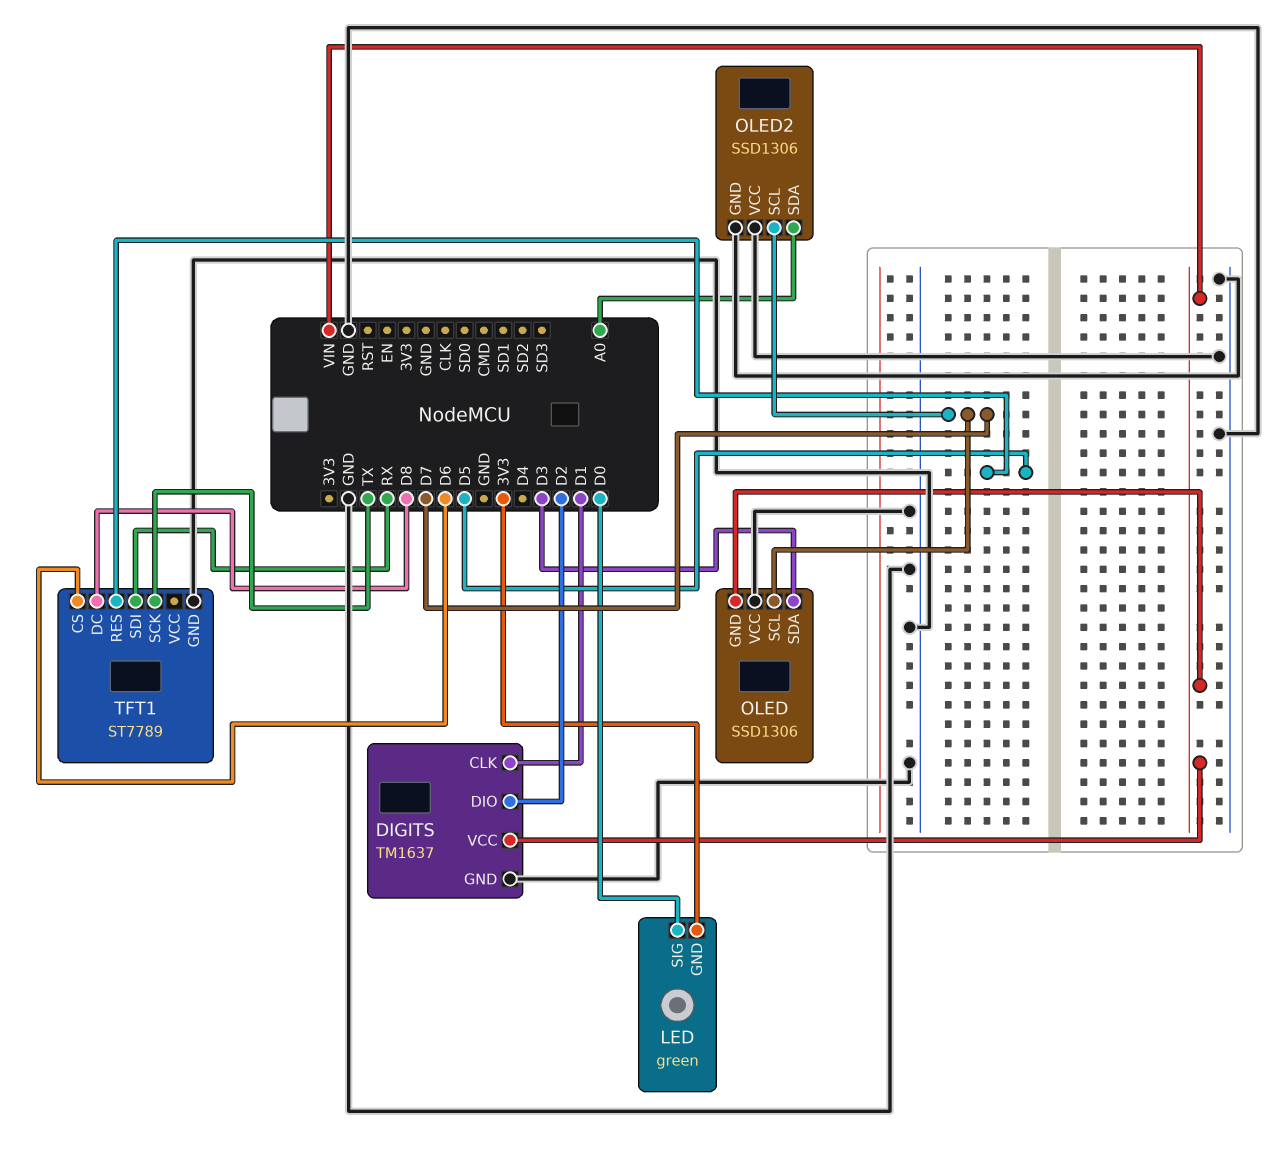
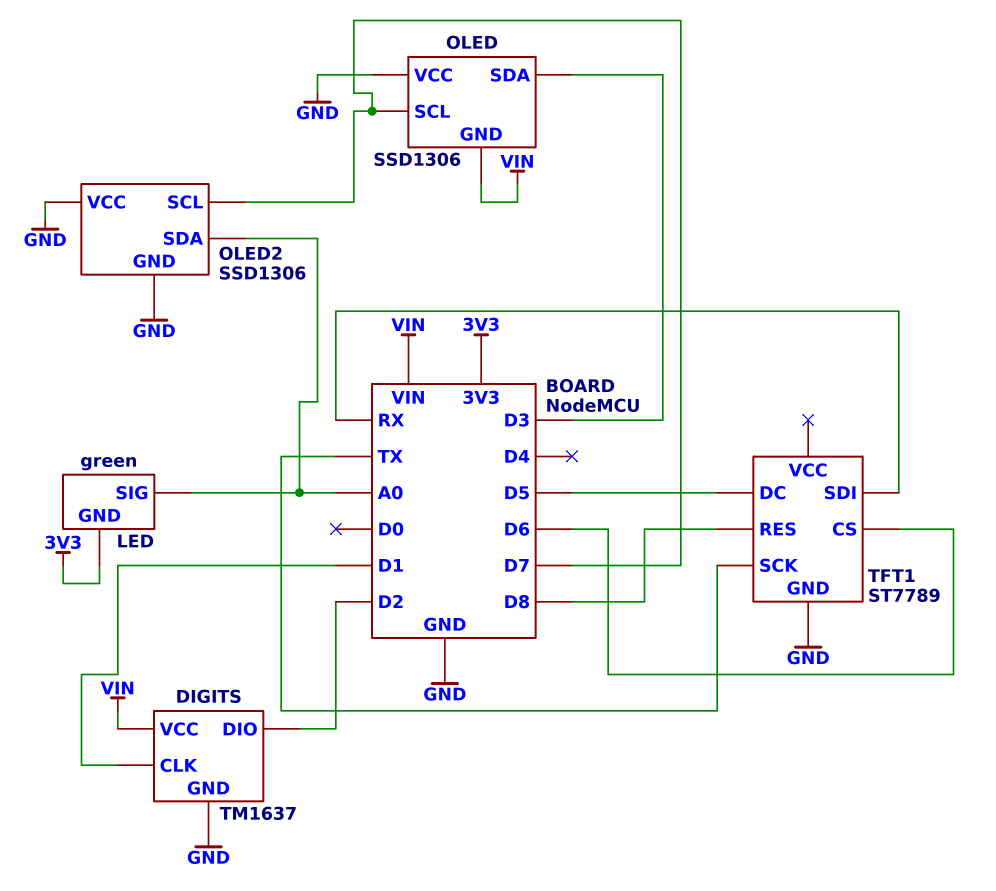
LED pin SIG: D0 -> A0
TFT1 pin DC: D8 -> D5
TFT1 pin RES: D5 -> D8

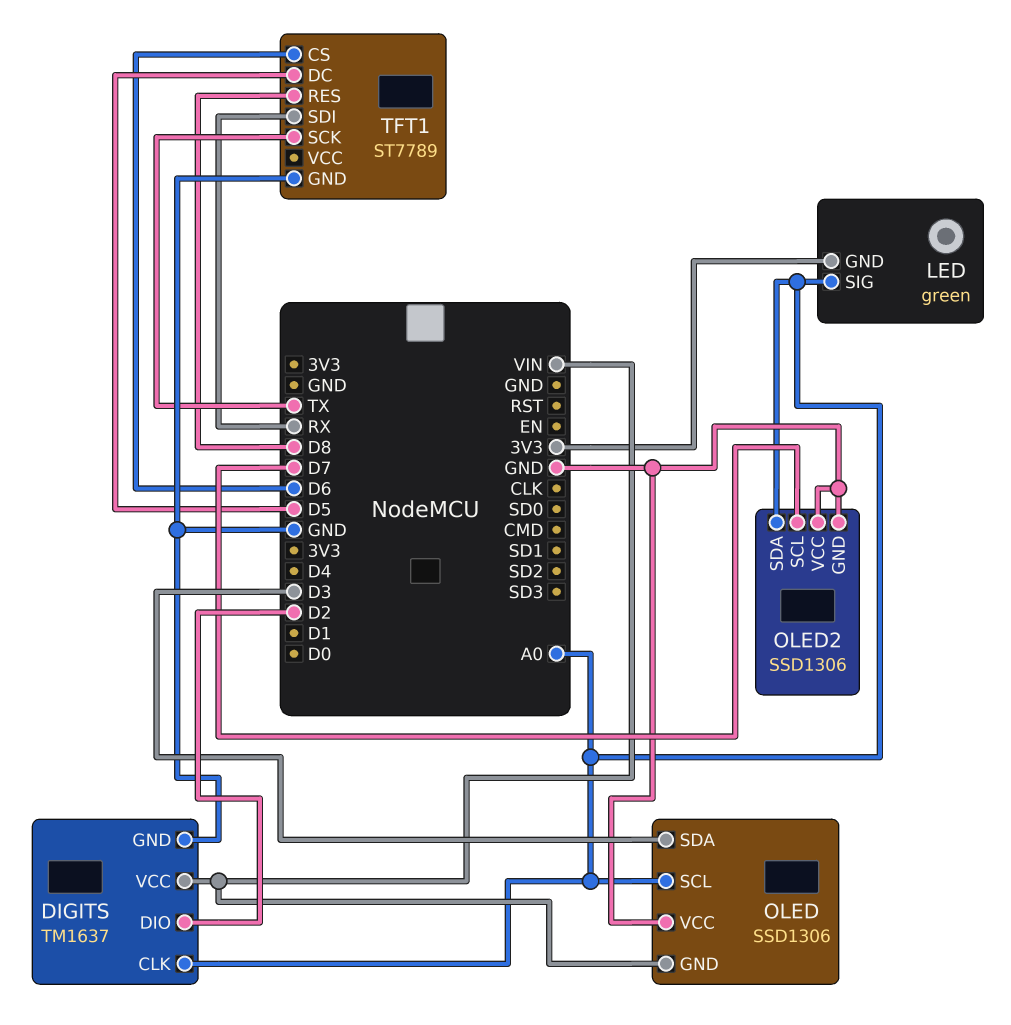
DIGITS pin CLK: D1 -> A0
OLED pin SCL: D7 -> A0

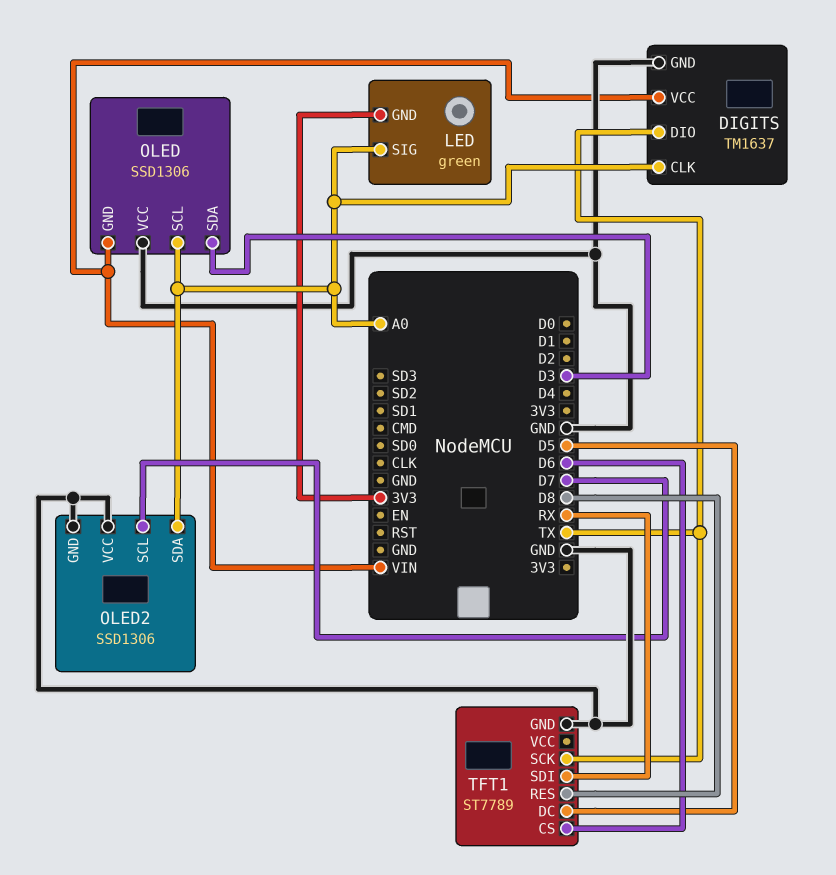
DIGITS pin DIO: D2 -> TX

